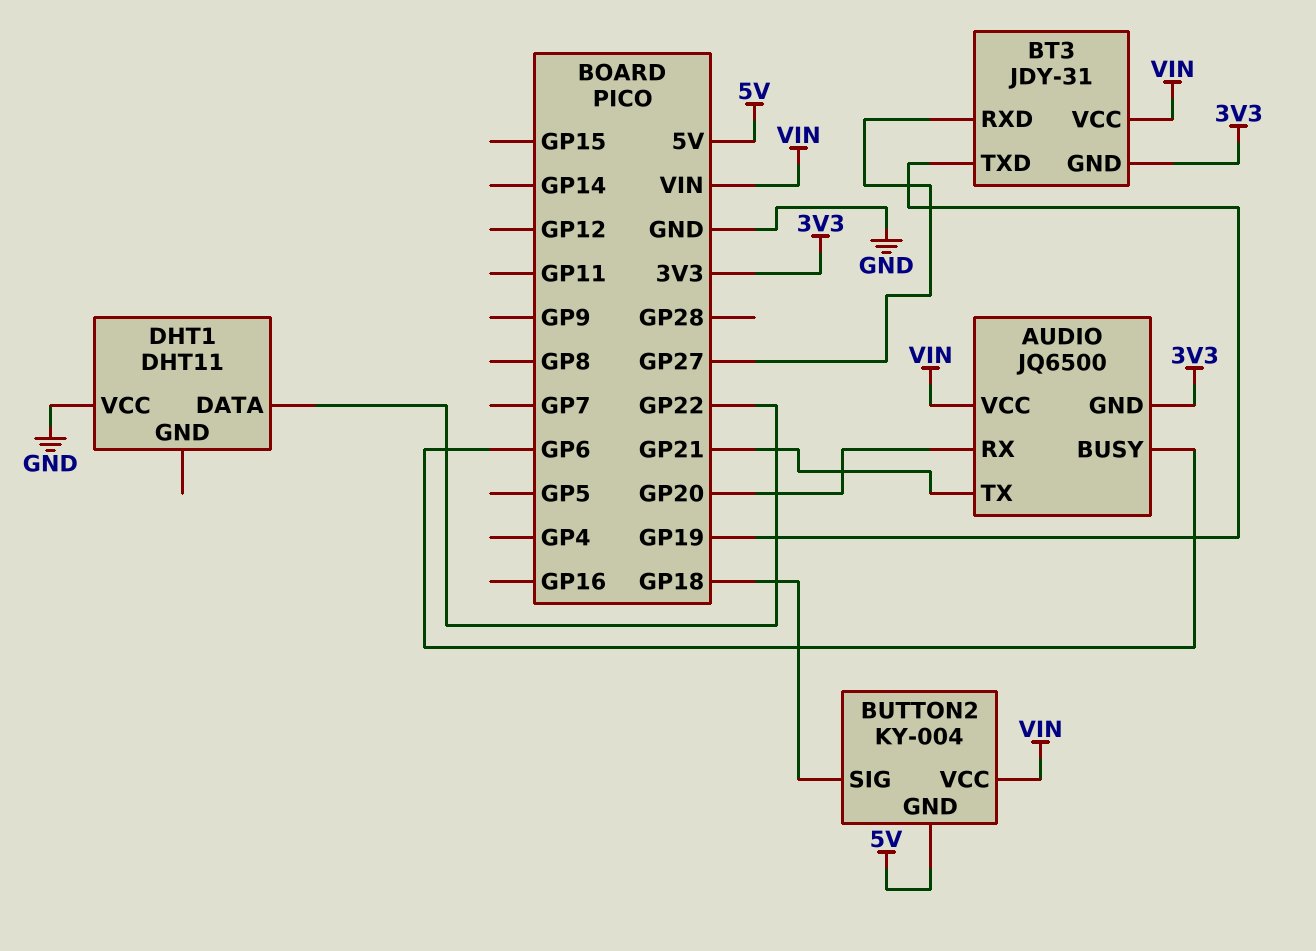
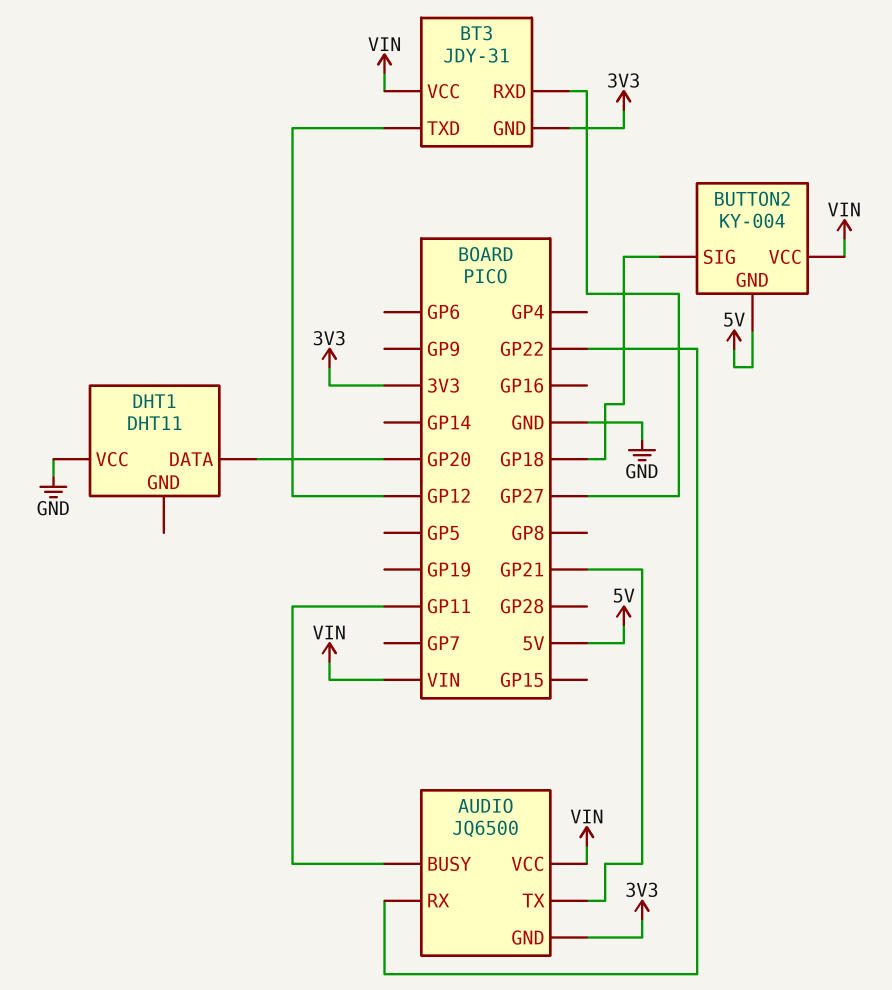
AUDIO pin BUSY: GP6 -> GP11
AUDIO pin RX: GP20 -> GP22
BT3 pin TXD: GP19 -> GP12
DHT1 pin DATA: GP22 -> GP20

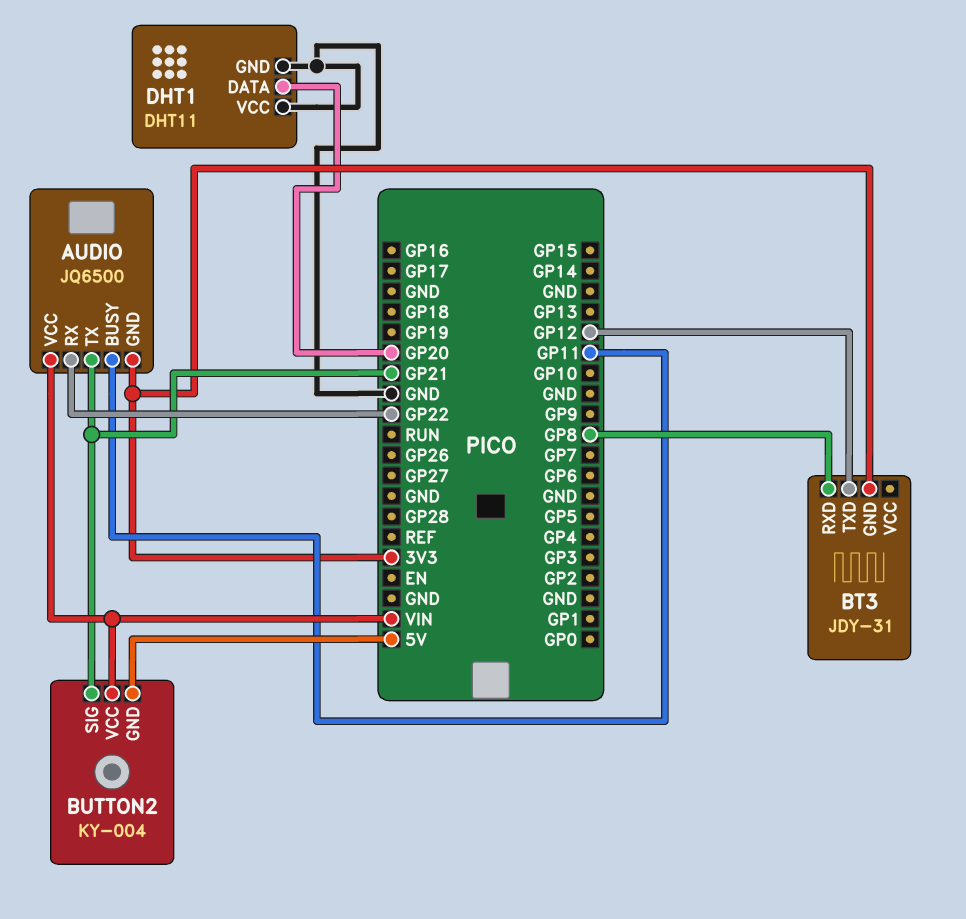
BT3 pin RXD: GP27 -> GP8
BT3 pin VCC: VIN -> none
BUTTON2 pin SIG: GP18 -> GP21
DHT1 pin GND: none -> GND

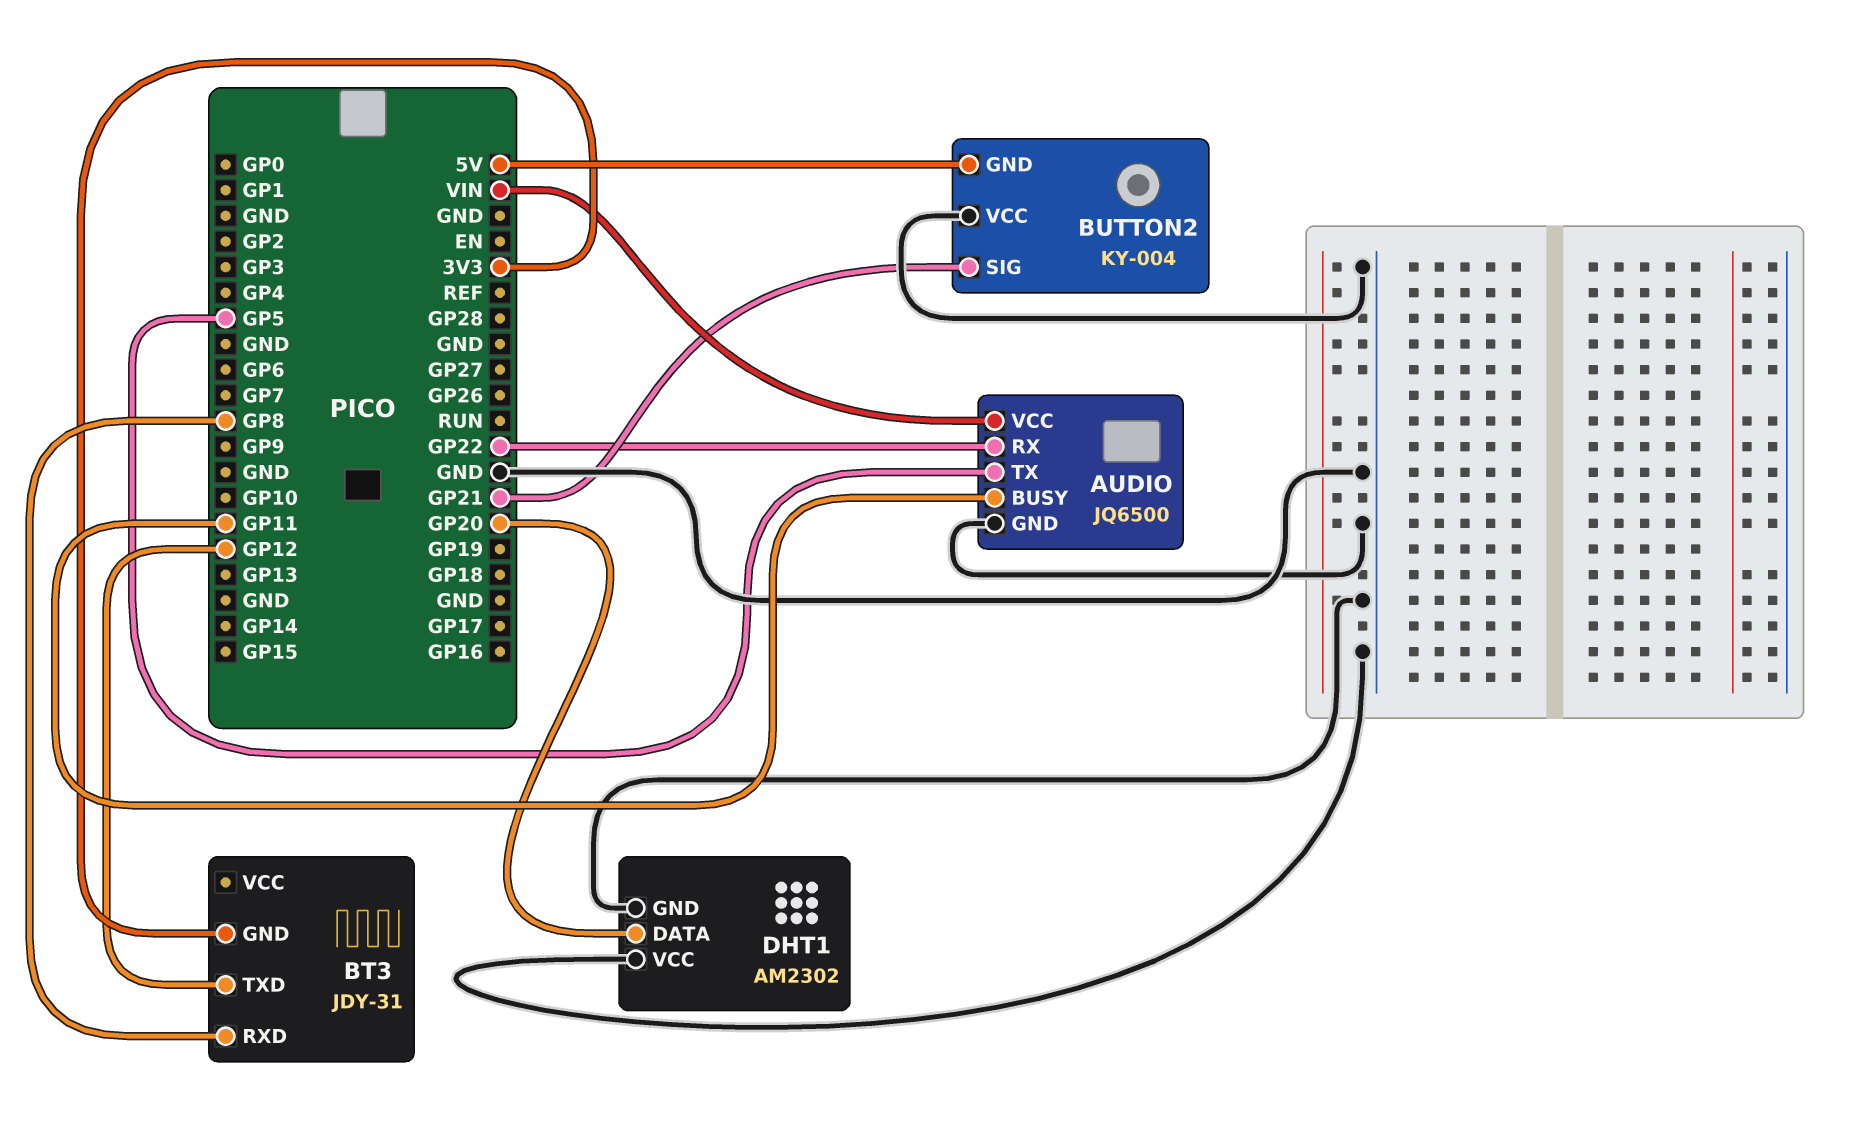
AUDIO pin GND: 3V3 -> GND
AUDIO pin TX: GP21 -> GP5
BUTTON2 pin VCC: VIN -> GND
DHT1: DHT11 -> AM2302

